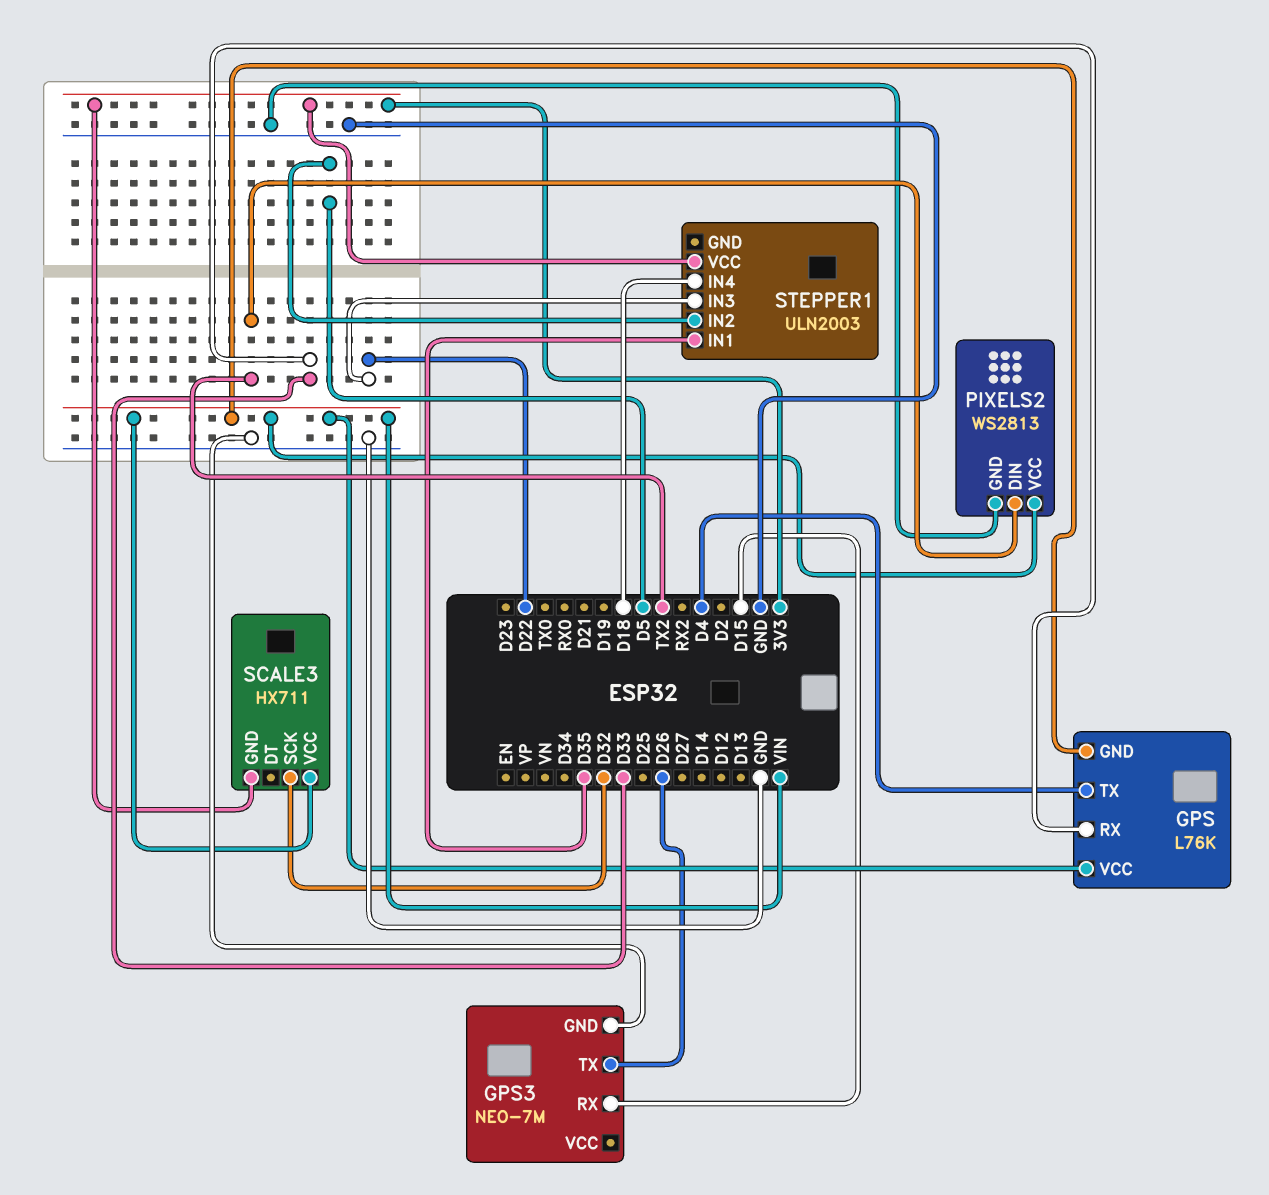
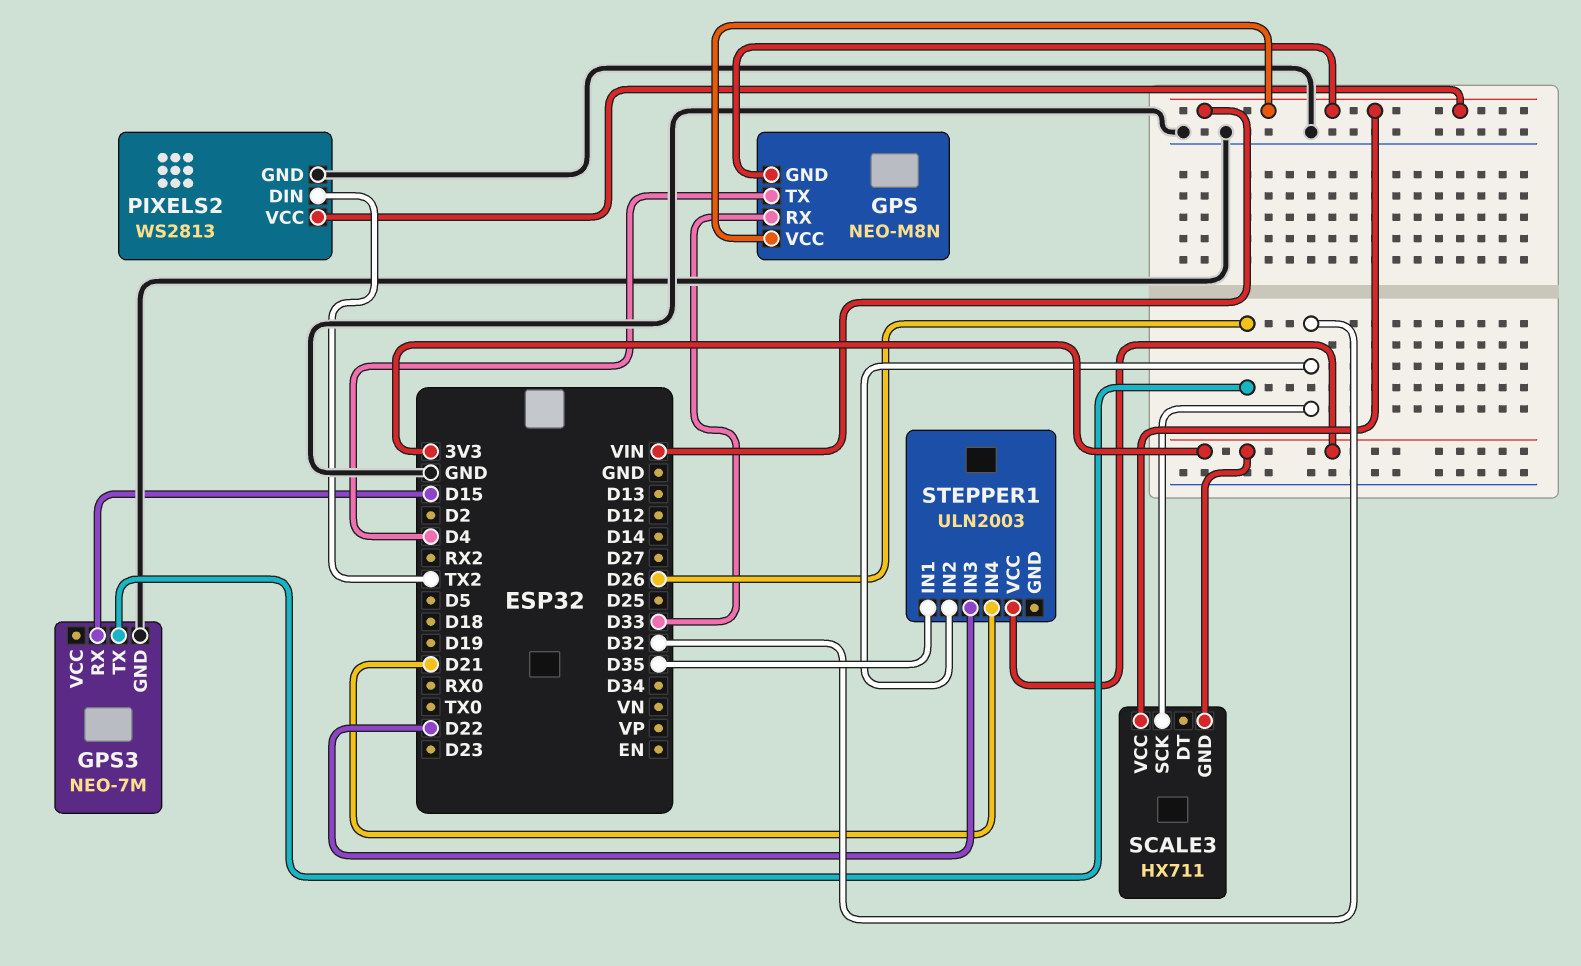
GPS: L76K -> NEO-M8N
STEPPER1 pin IN2: D5 -> D32
STEPPER1 pin IN4: D18 -> D21

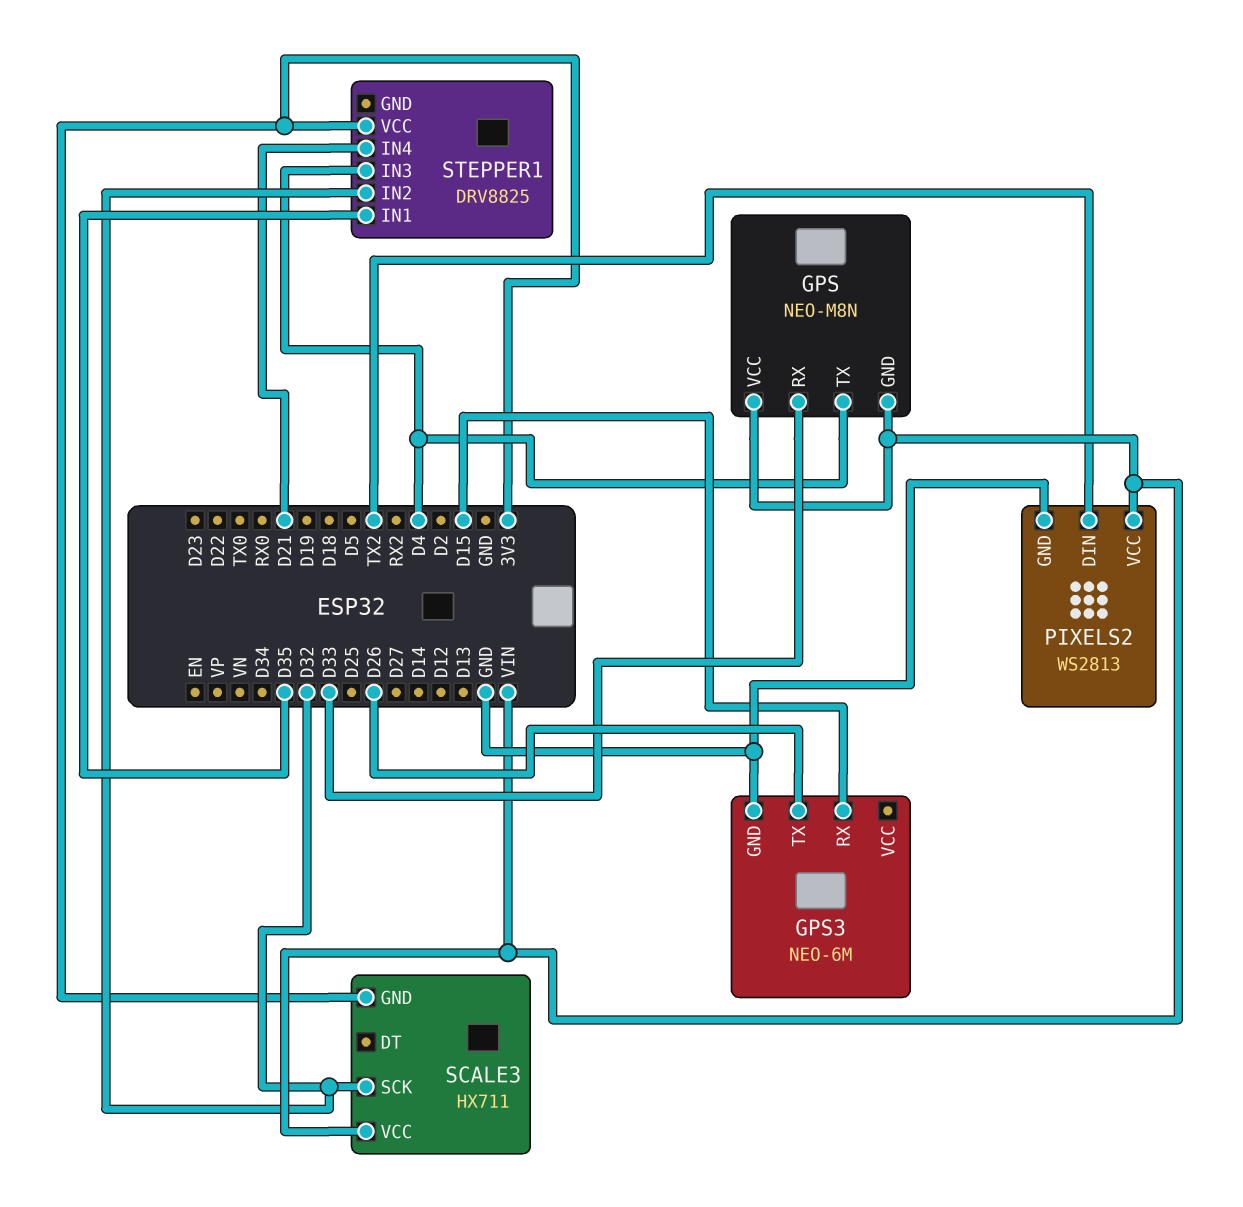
GPS3: NEO-7M -> NEO-6M
STEPPER1: ULN2003 -> DRV8825
STEPPER1 pin IN3: D22 -> D4

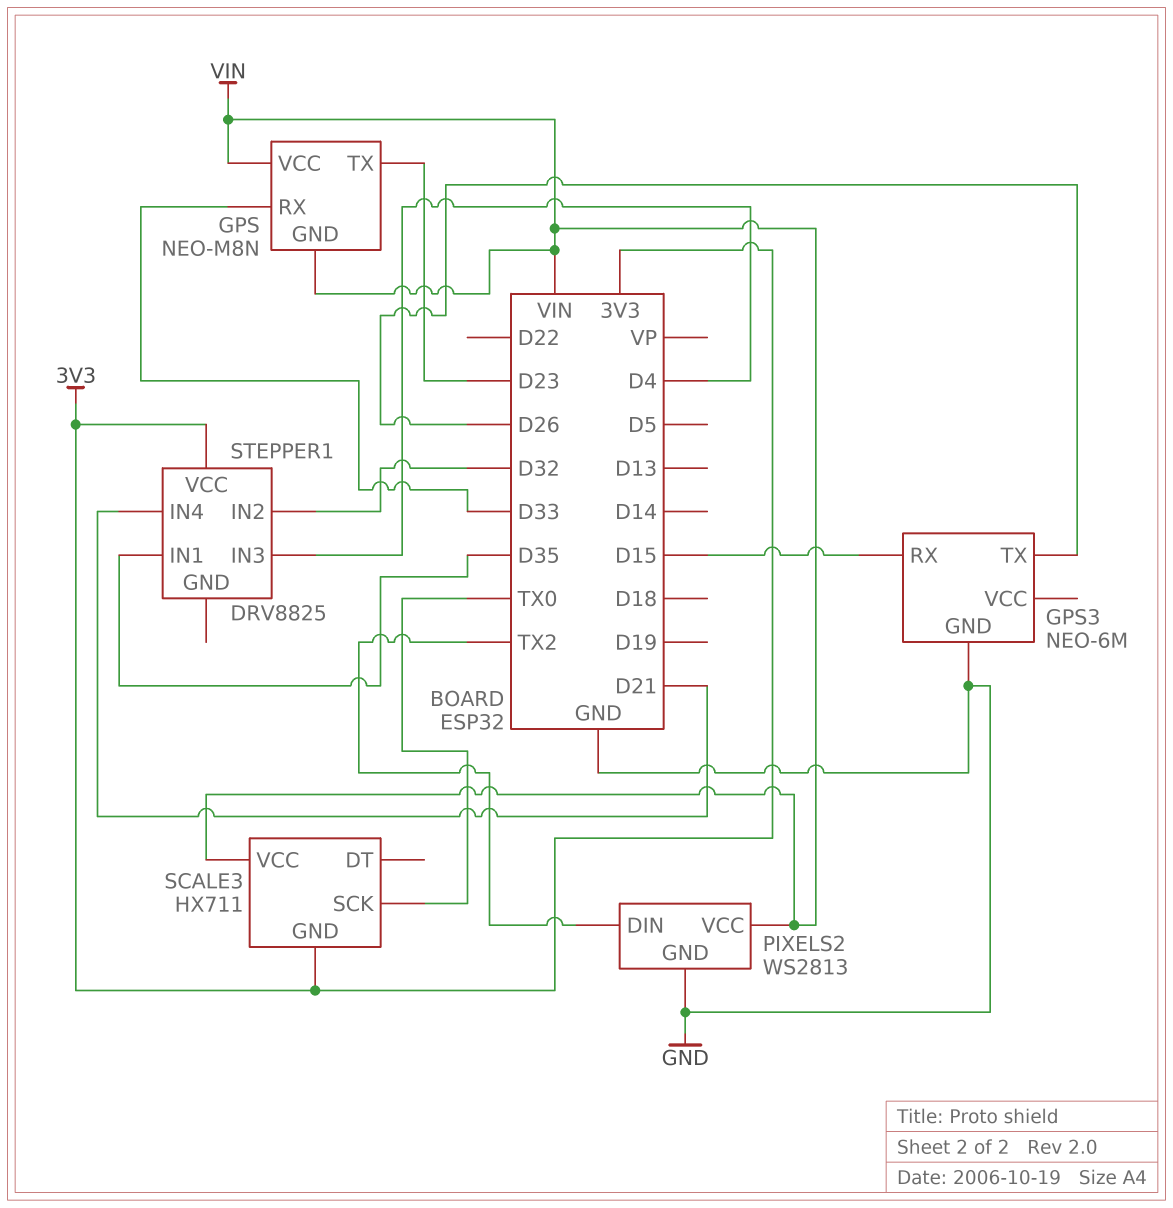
GPS pin TX: D4 -> D23
SCALE3 pin SCK: D32 -> TX0

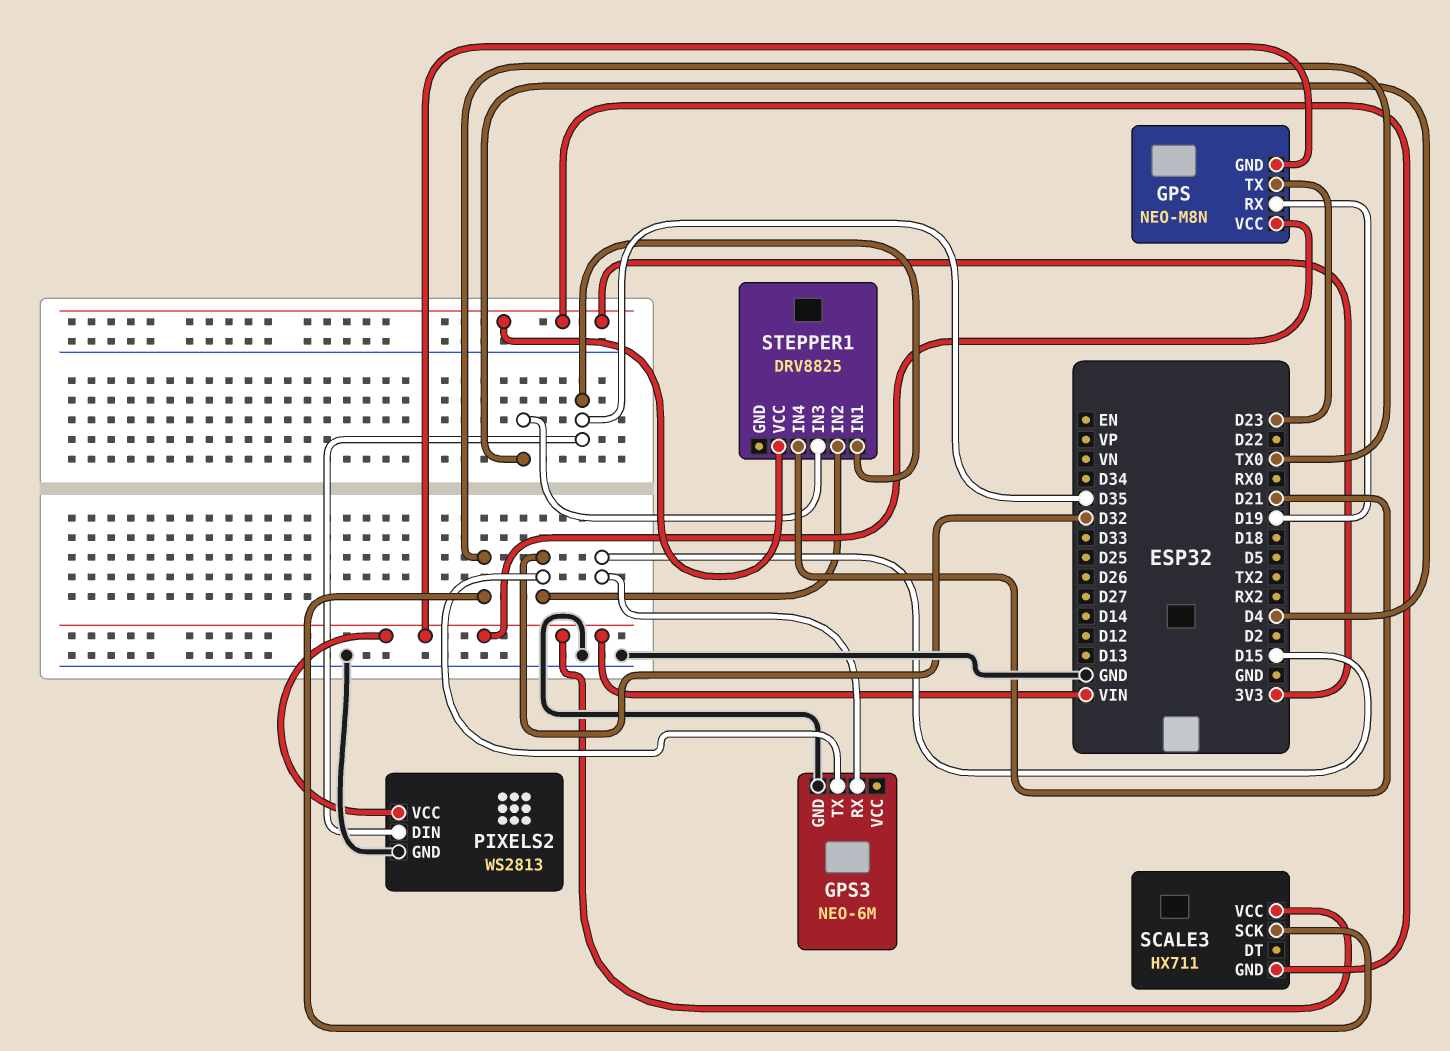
GPS pin RX: D33 -> D19
GPS3 pin TX: D26 -> D32
PIXELS2 pin DIN: TX2 -> D35

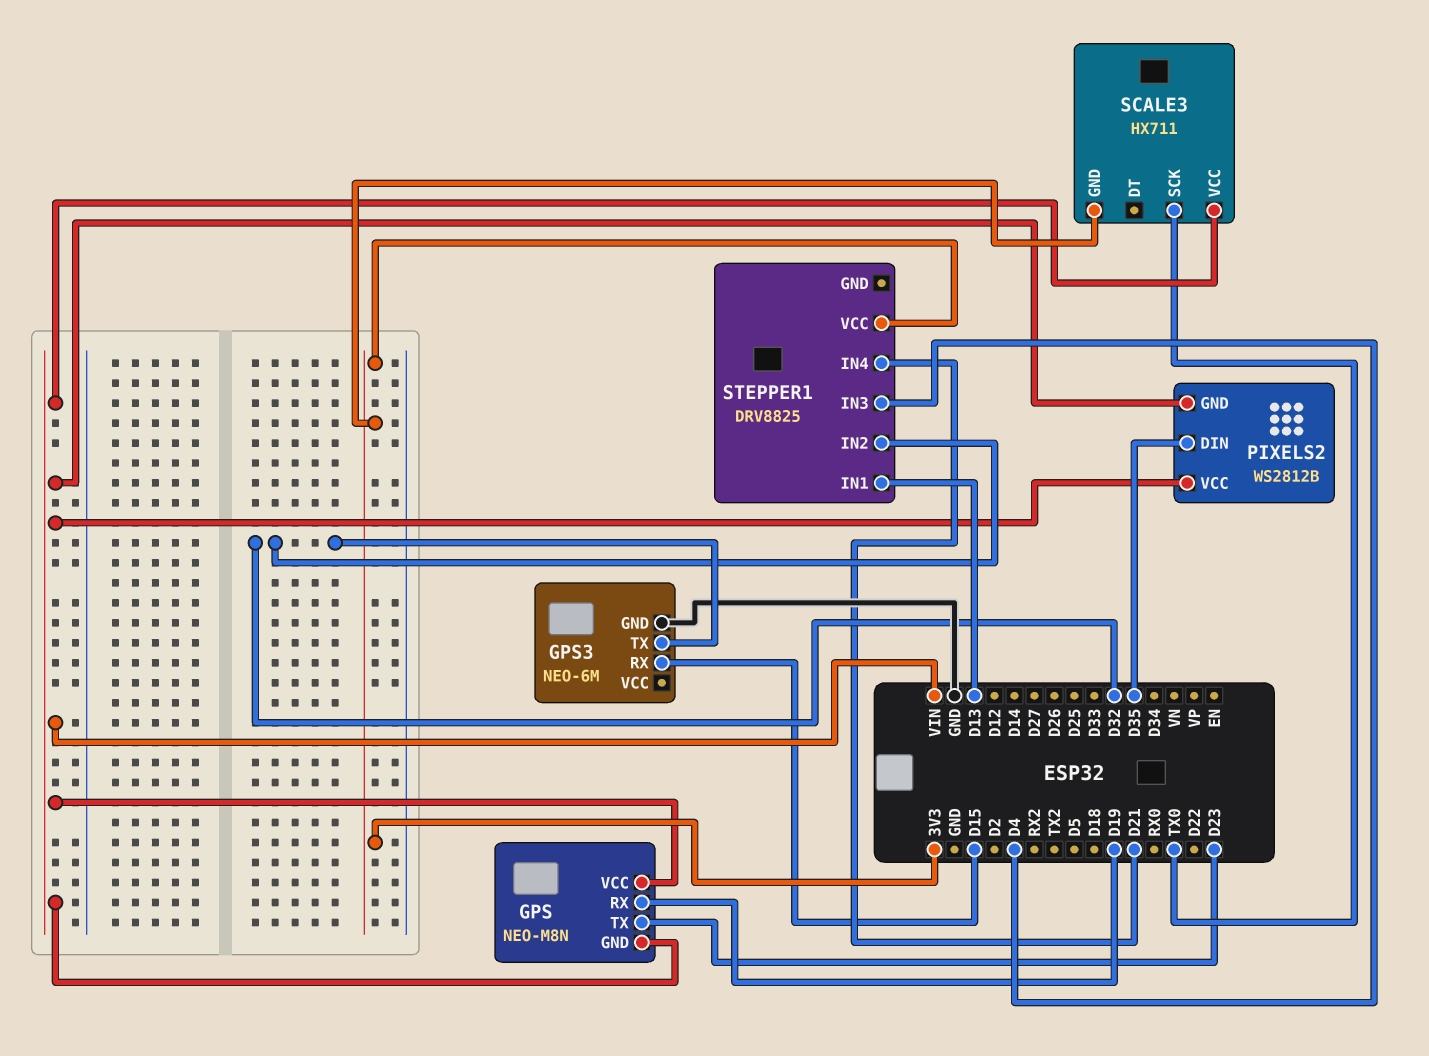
PIXELS2: WS2813 -> WS2812B
PIXELS2 pin GND: GND -> VIN
STEPPER1 pin IN1: D35 -> D13

